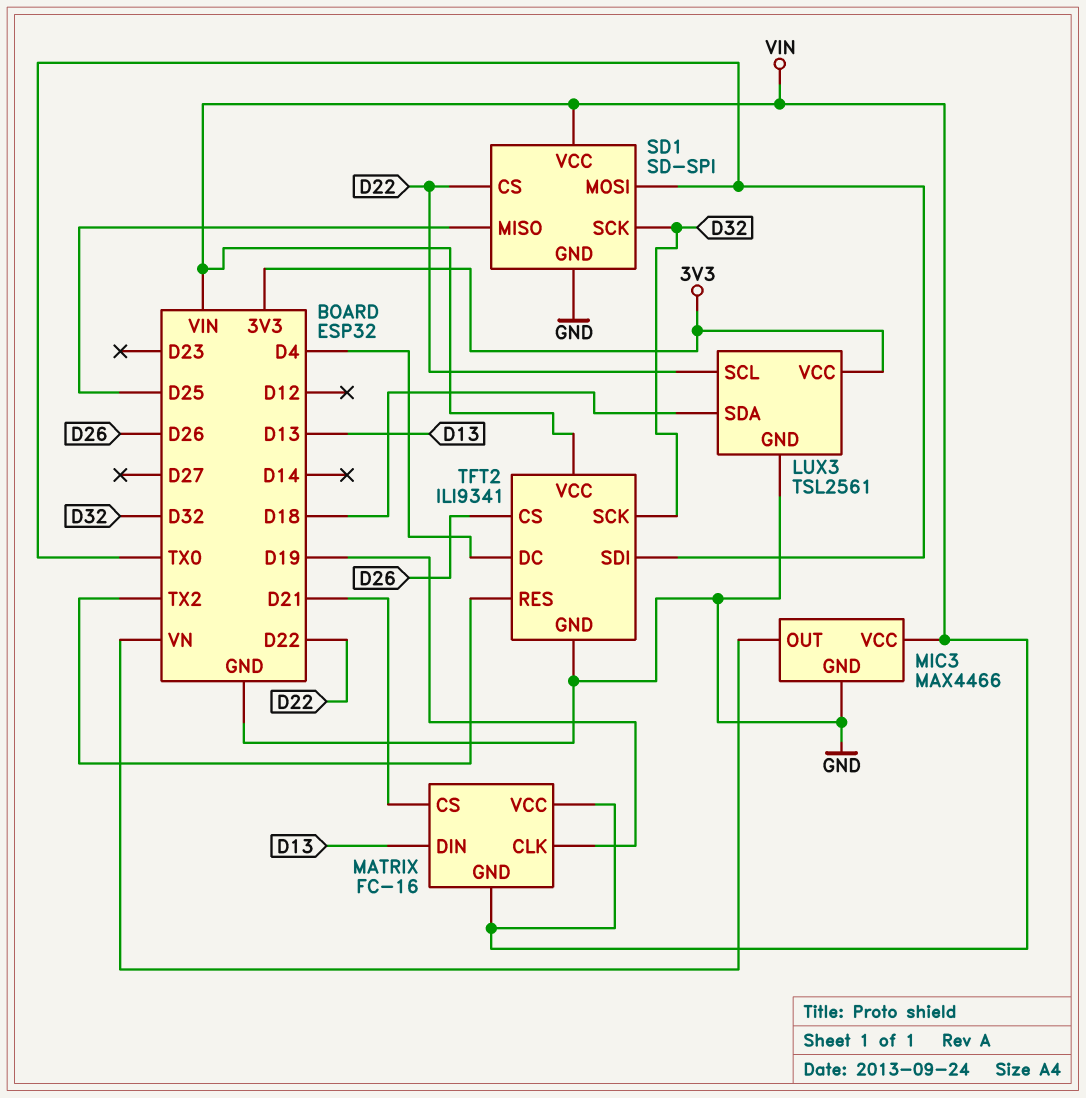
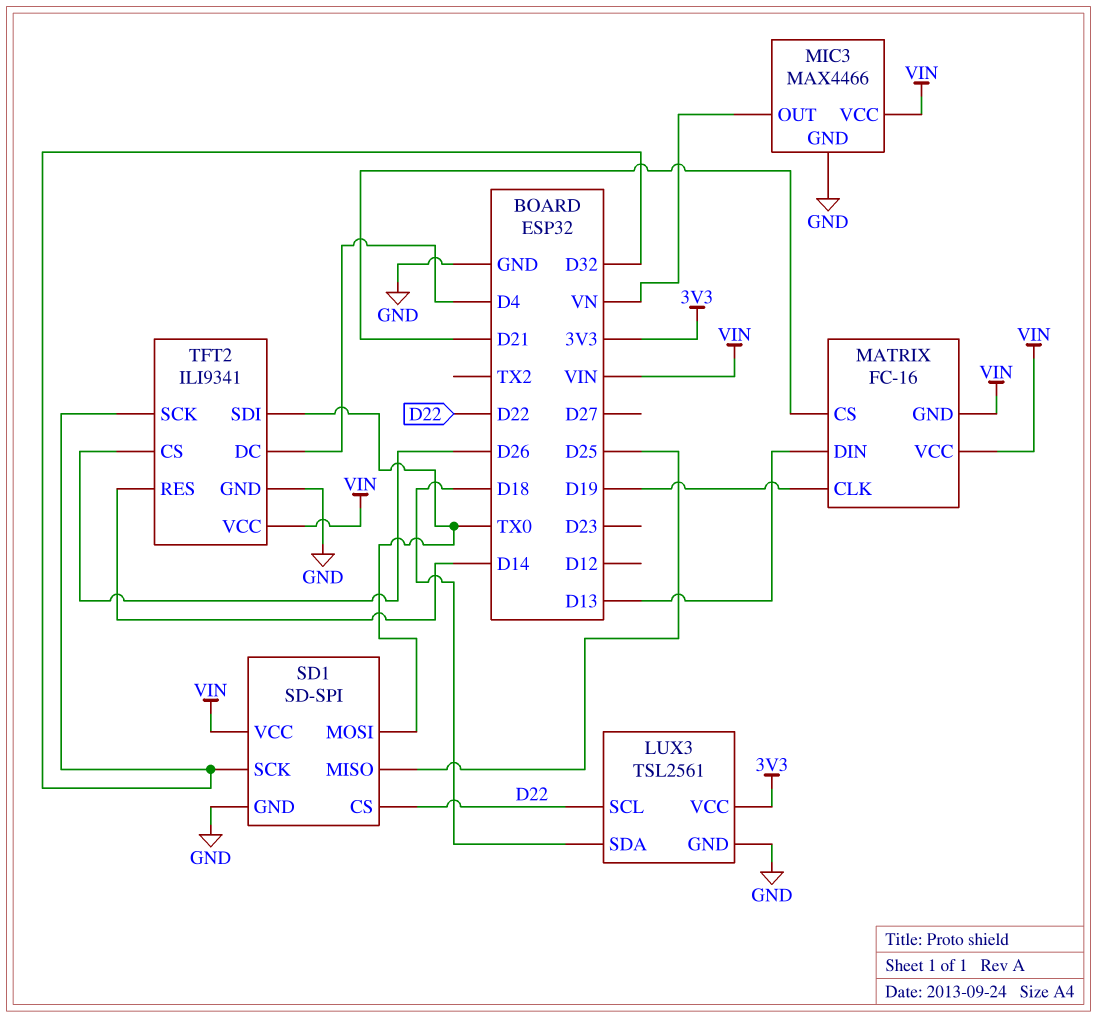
TFT2 pin RES: TX2 -> D14

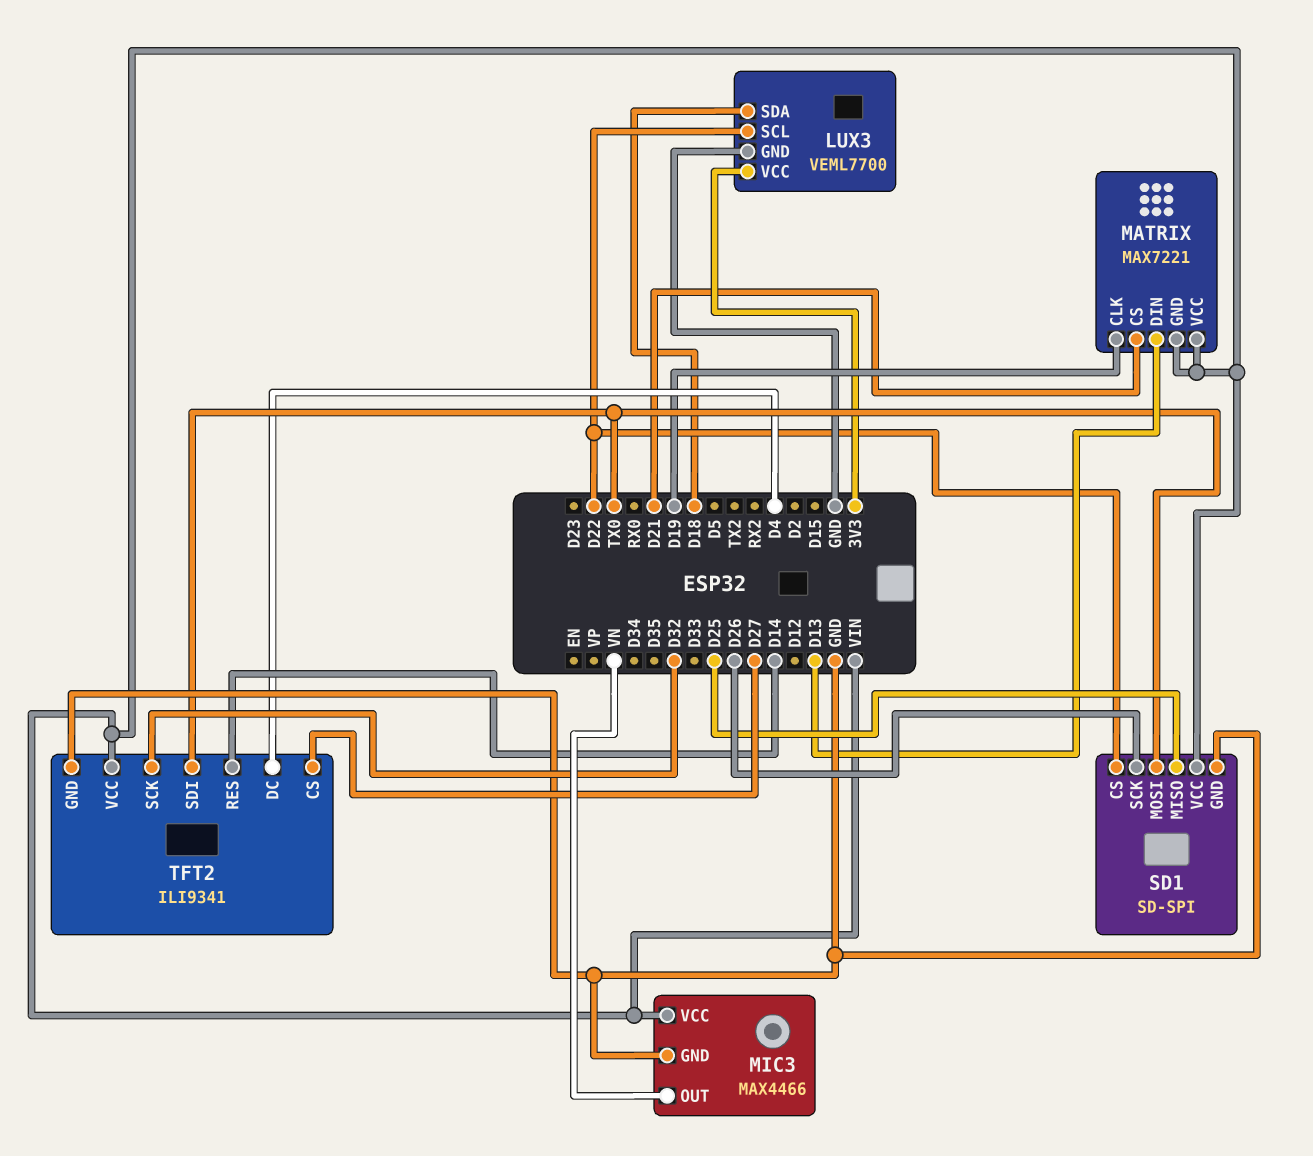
LUX3: TSL2561 -> VEML7700
MATRIX: FC-16 -> MAX7221
SD1 pin SCK: D32 -> D26
TFT2 pin CS: D26 -> D27

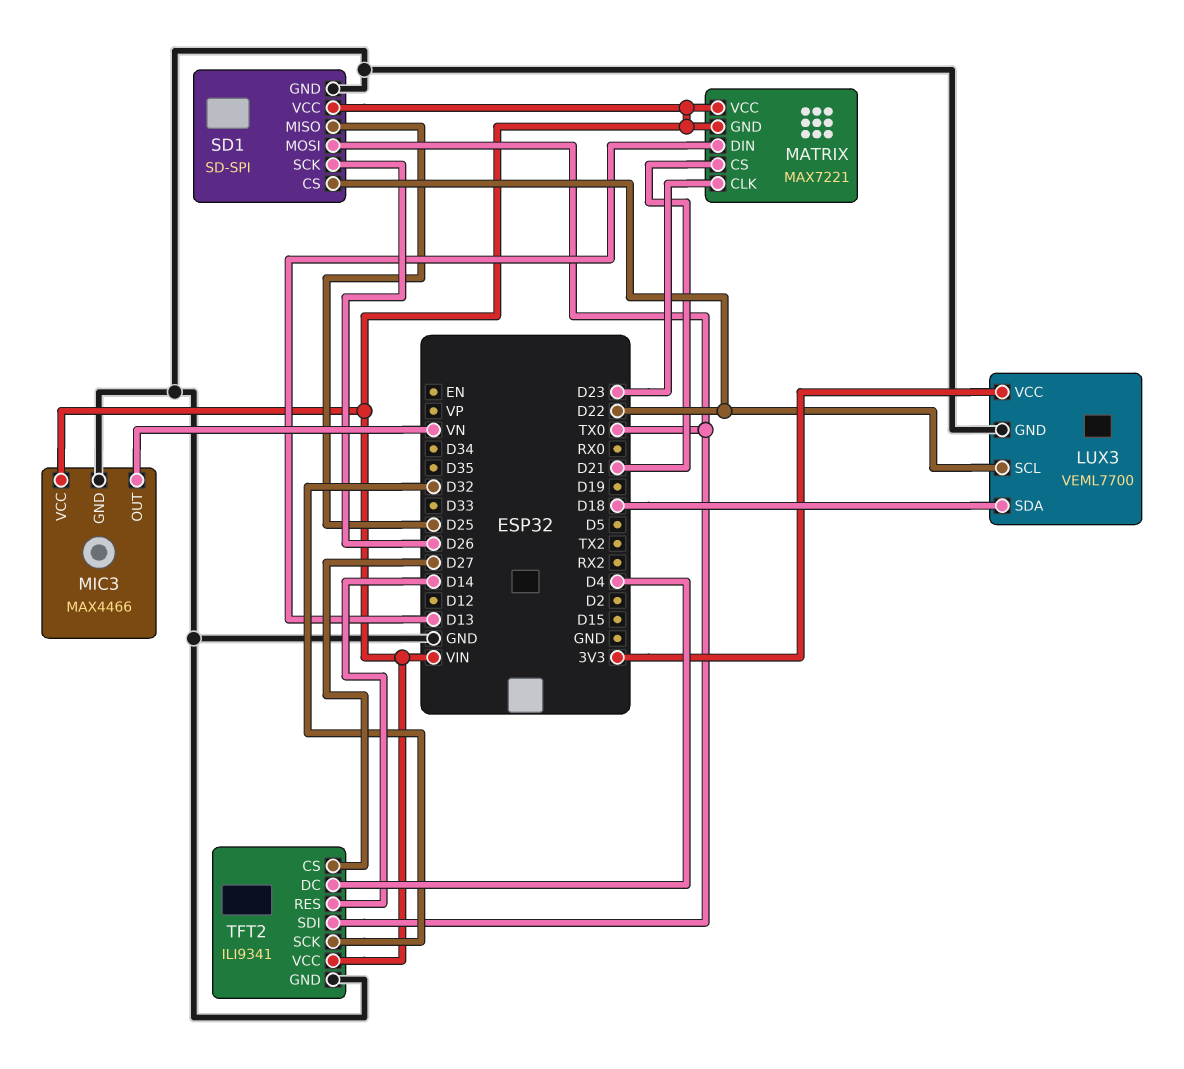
MATRIX pin CLK: D19 -> D23

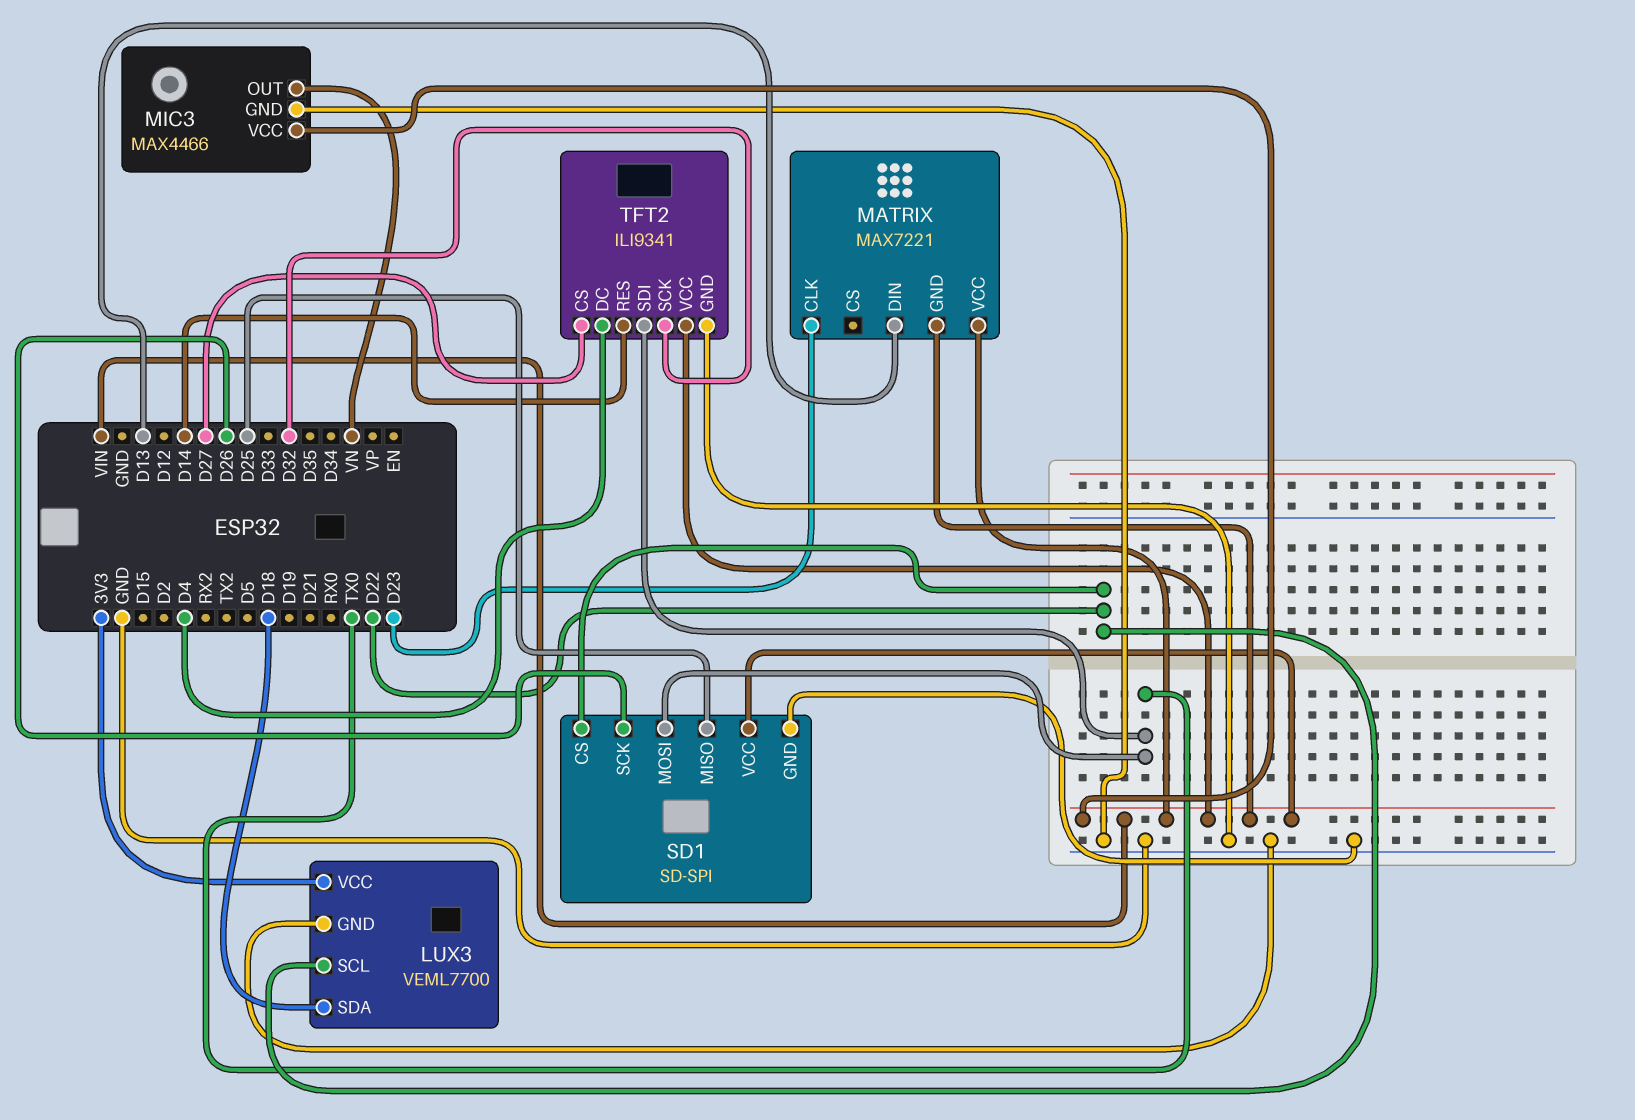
MATRIX pin CS: D21 -> none

